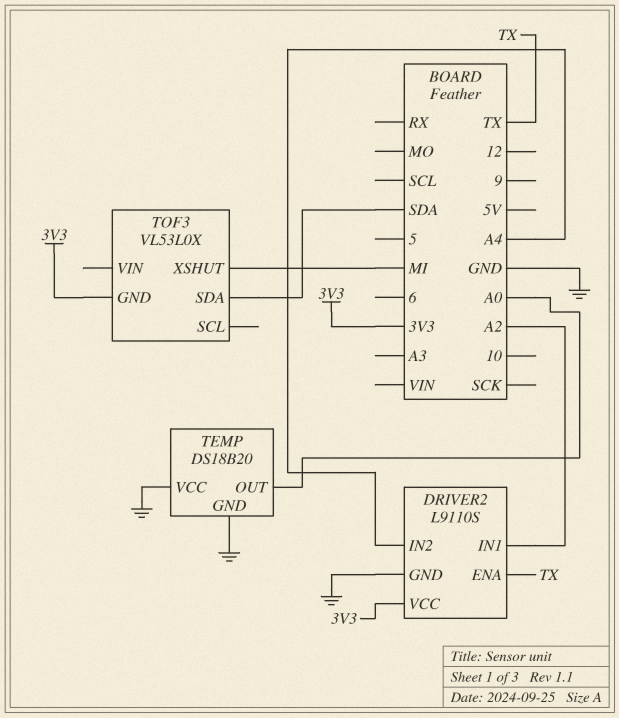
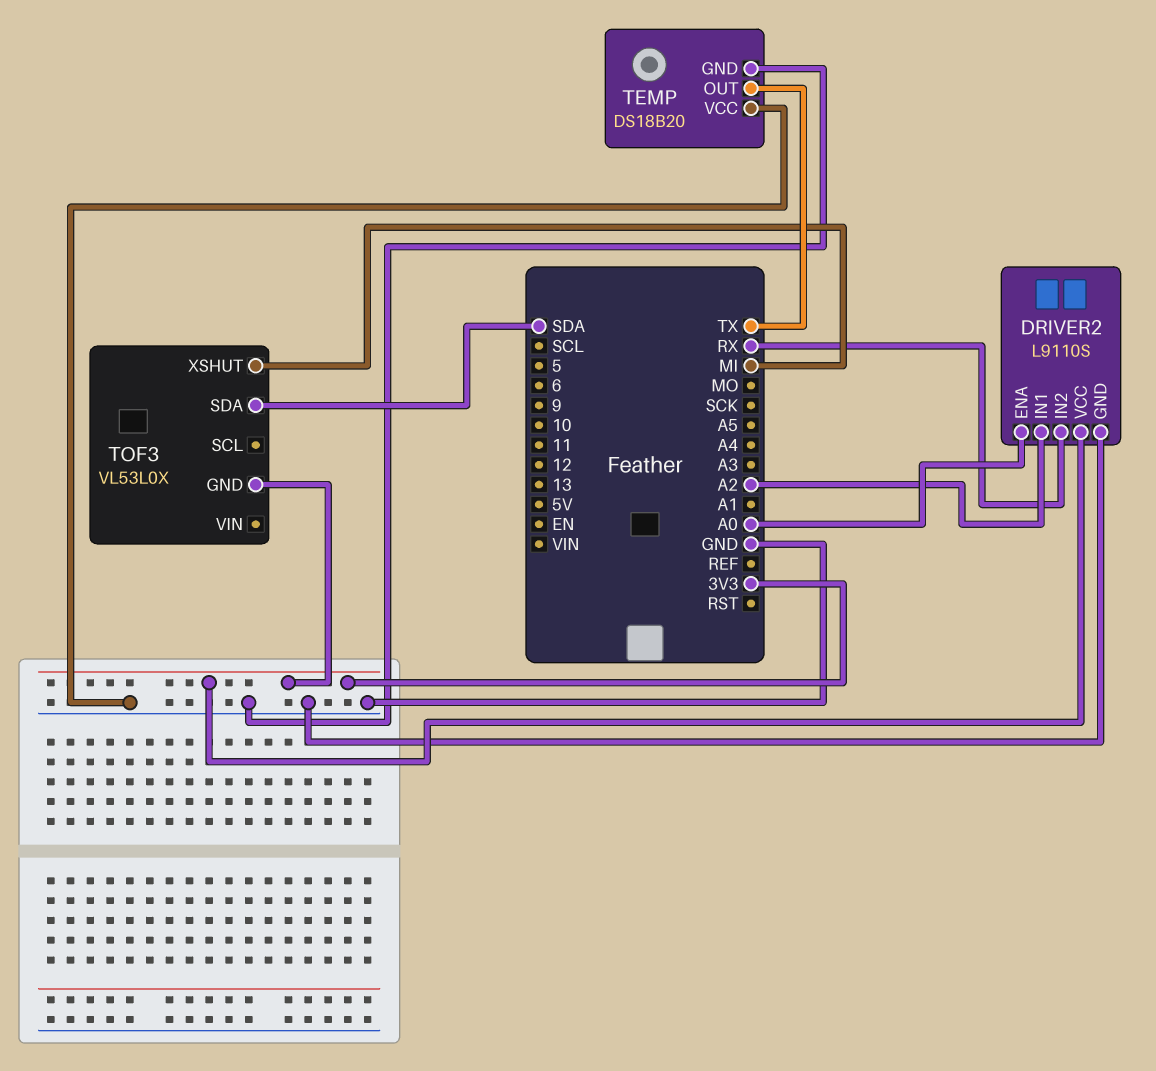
DRIVER2 pin ENA: TX -> A0
DRIVER2 pin IN2: A4 -> RX
TEMP pin OUT: A0 -> TX

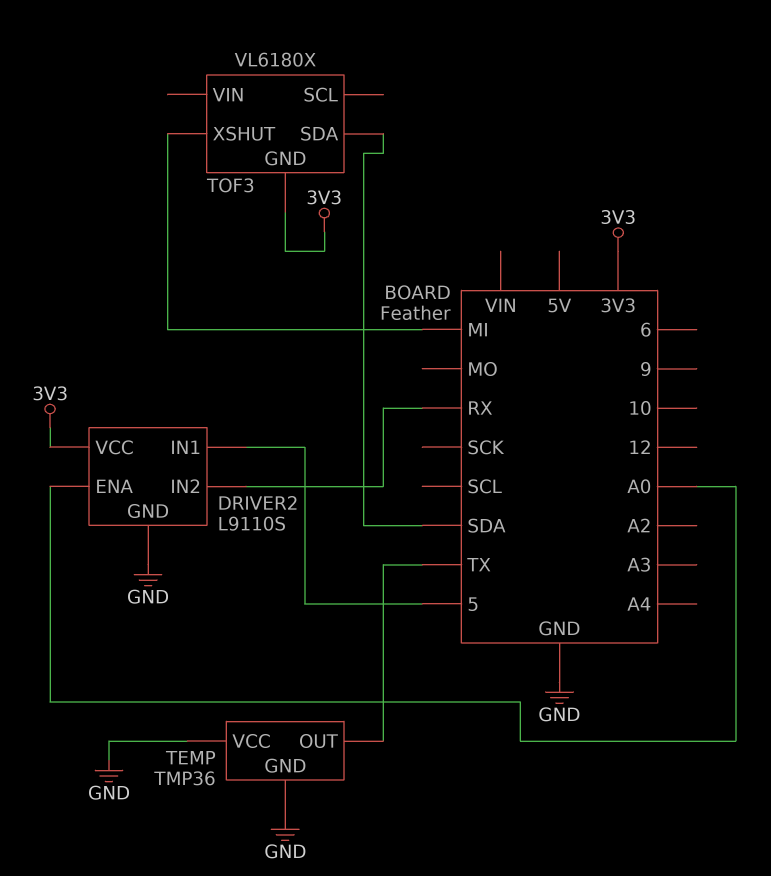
DRIVER2 pin IN1: A2 -> 5
TEMP: DS18B20 -> TMP36
TOF3: VL53L0X -> VL6180X

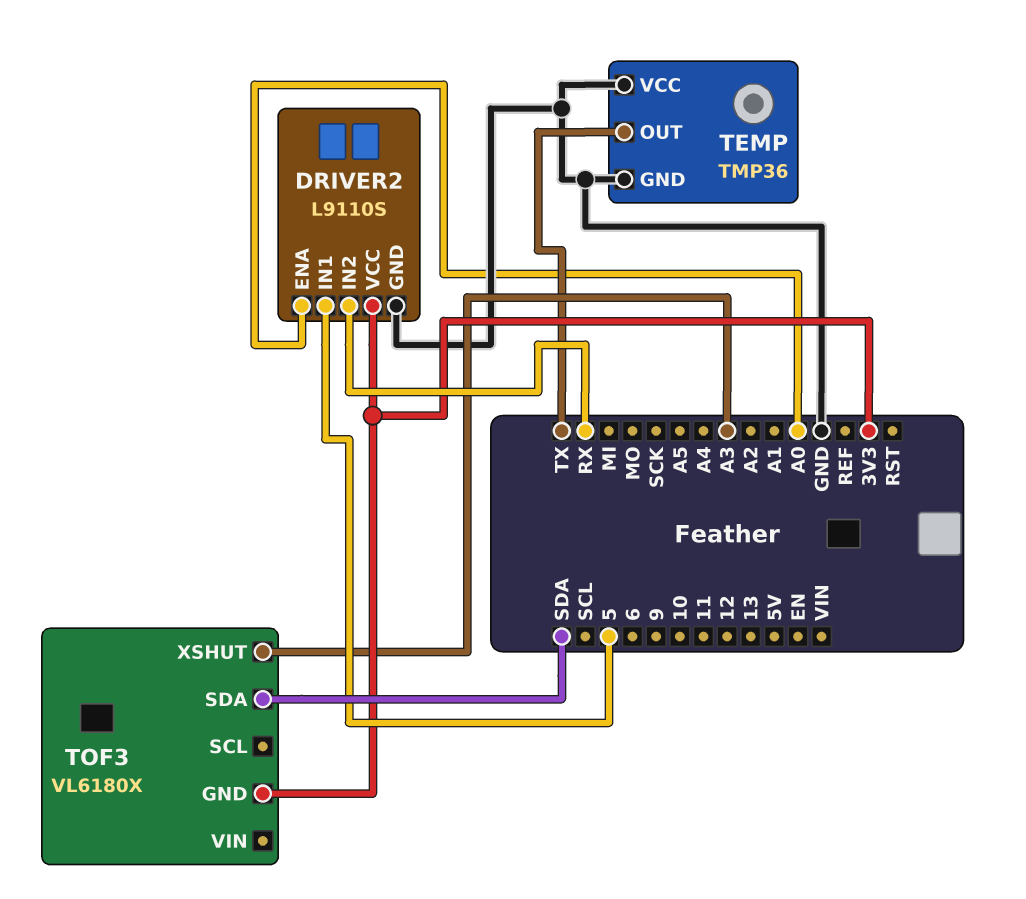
TOF3 pin XSHUT: MI -> A3

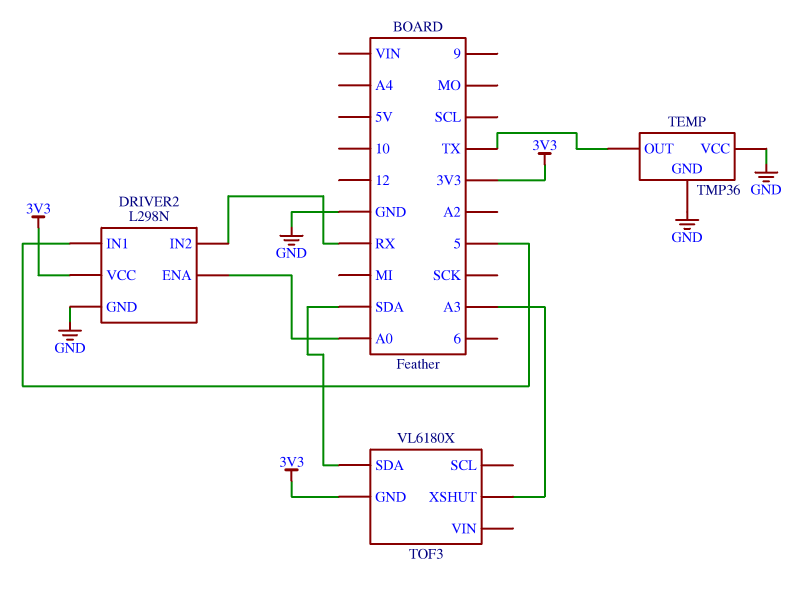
DRIVER2: L9110S -> L298N

